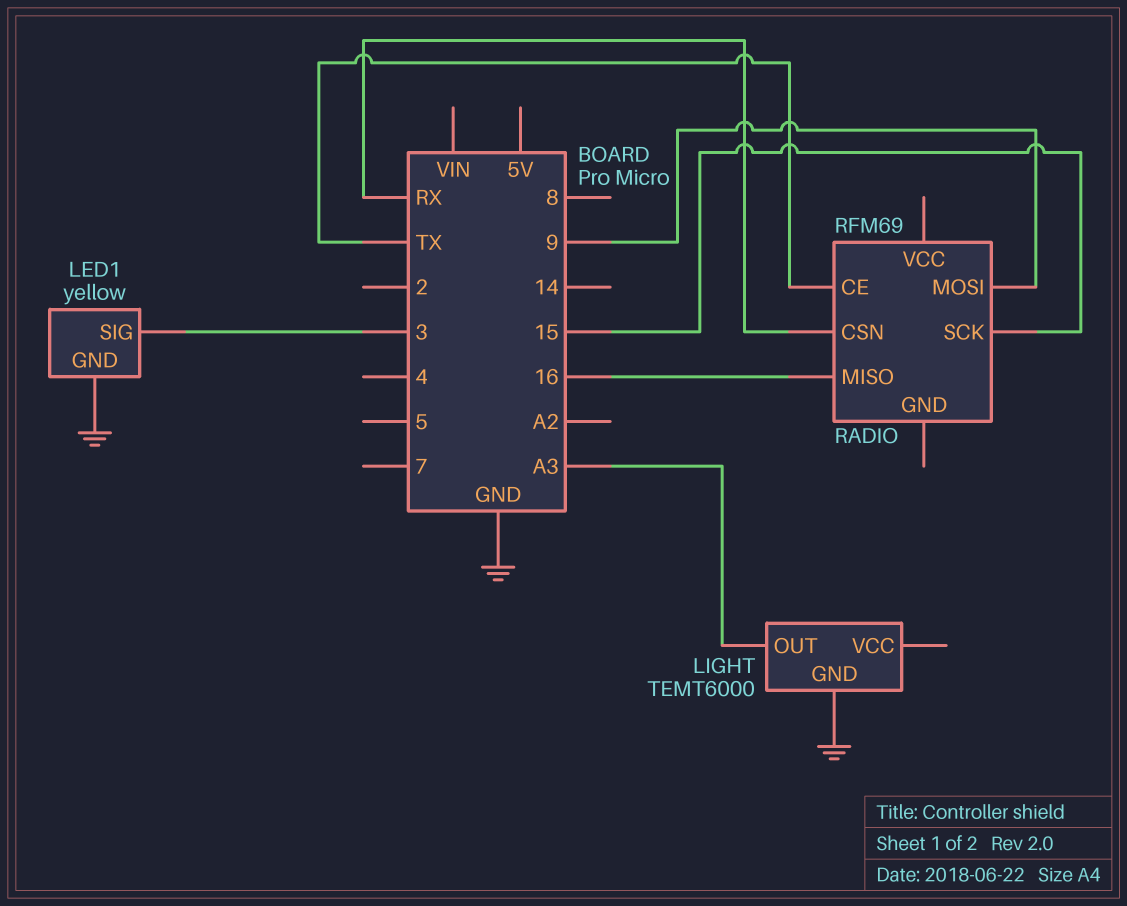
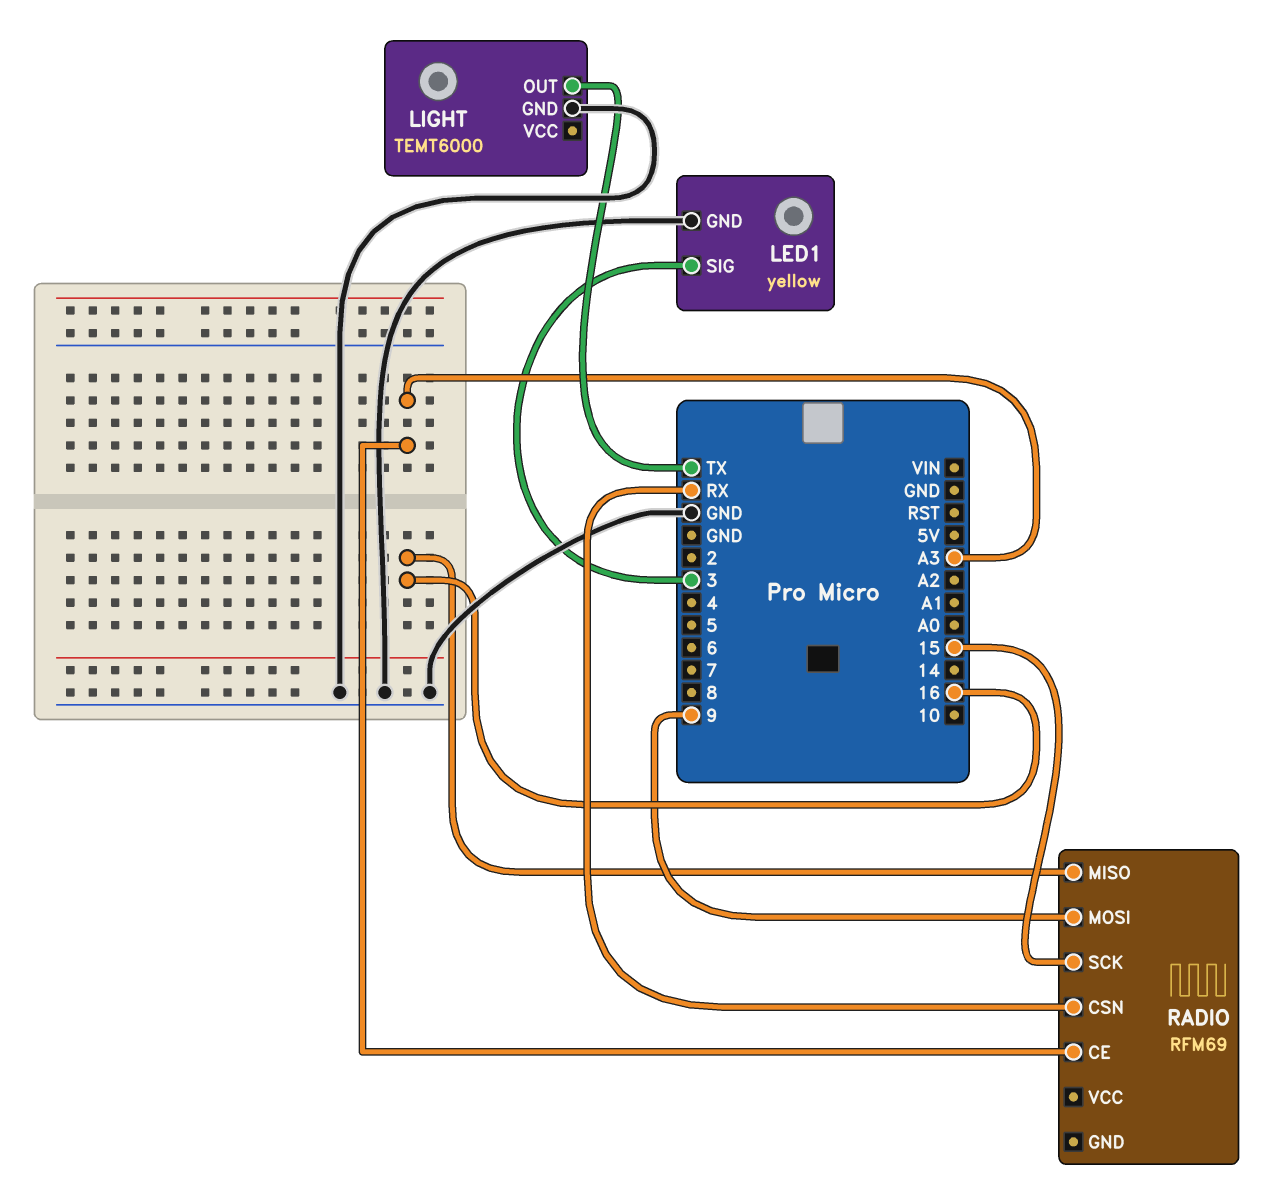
LIGHT pin OUT: A3 -> TX
RADIO pin CE: TX -> A3

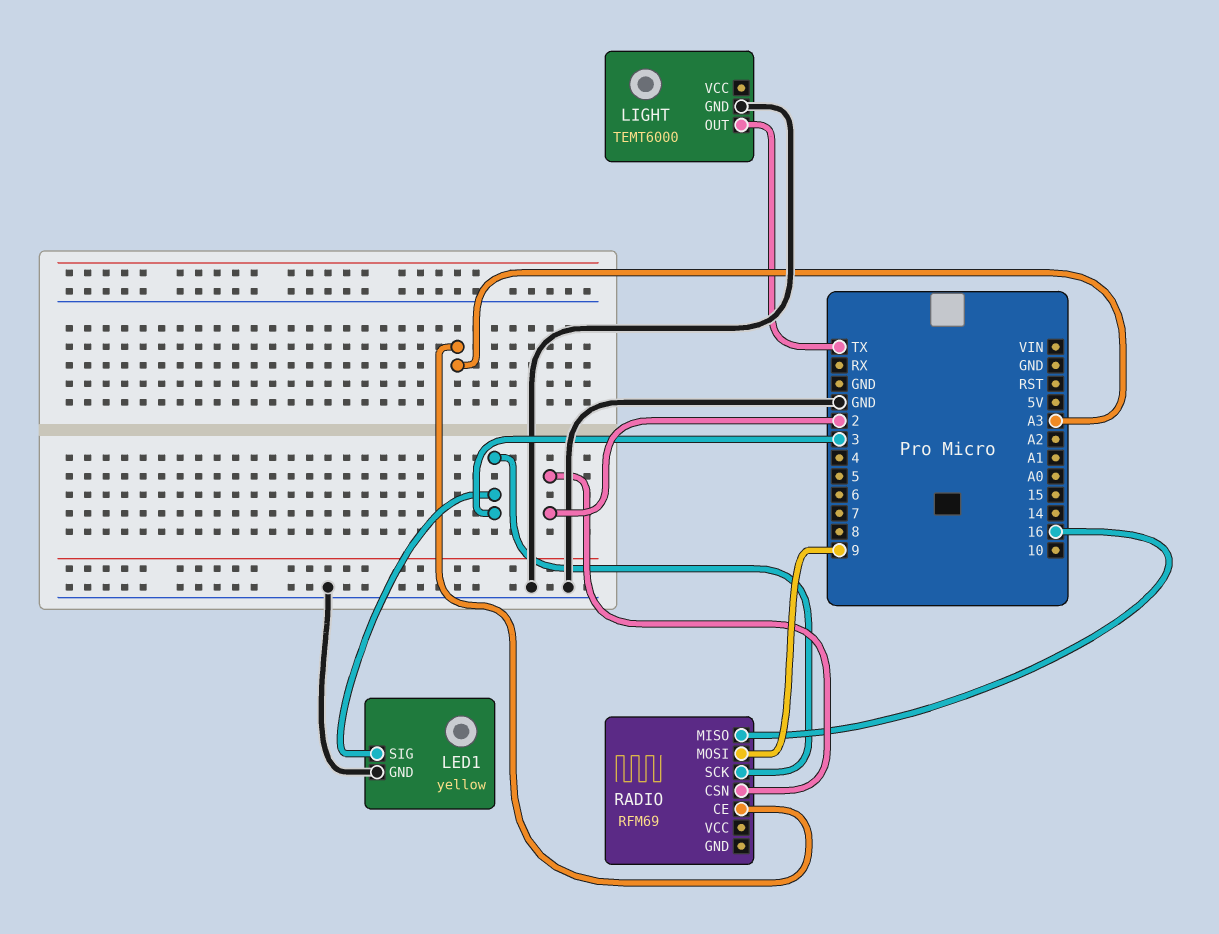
RADIO pin CSN: RX -> 2
RADIO pin SCK: 15 -> 3

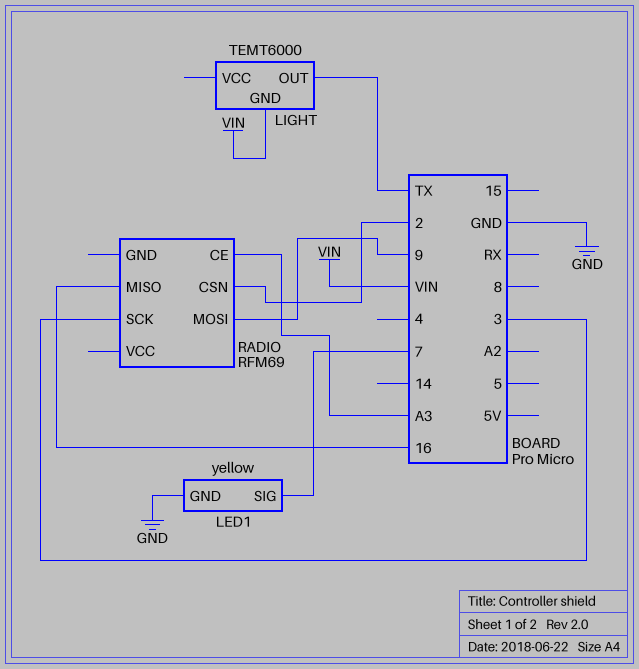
LED1 pin SIG: 3 -> 7
LIGHT pin GND: GND -> VIN

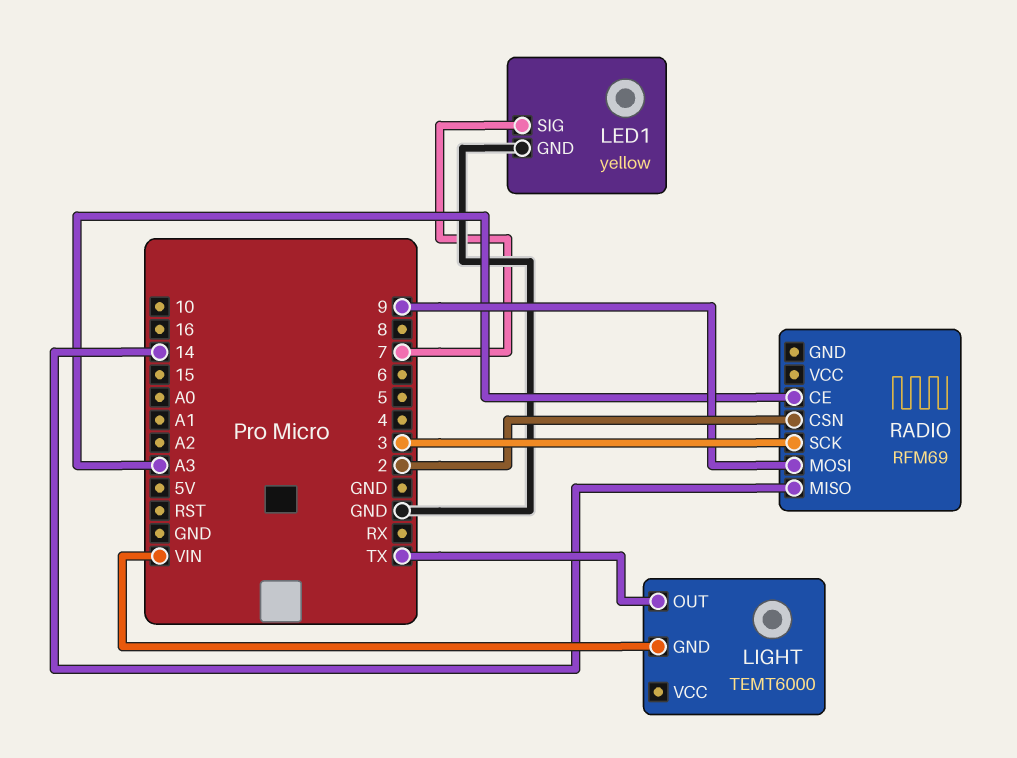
RADIO pin MISO: 16 -> 14

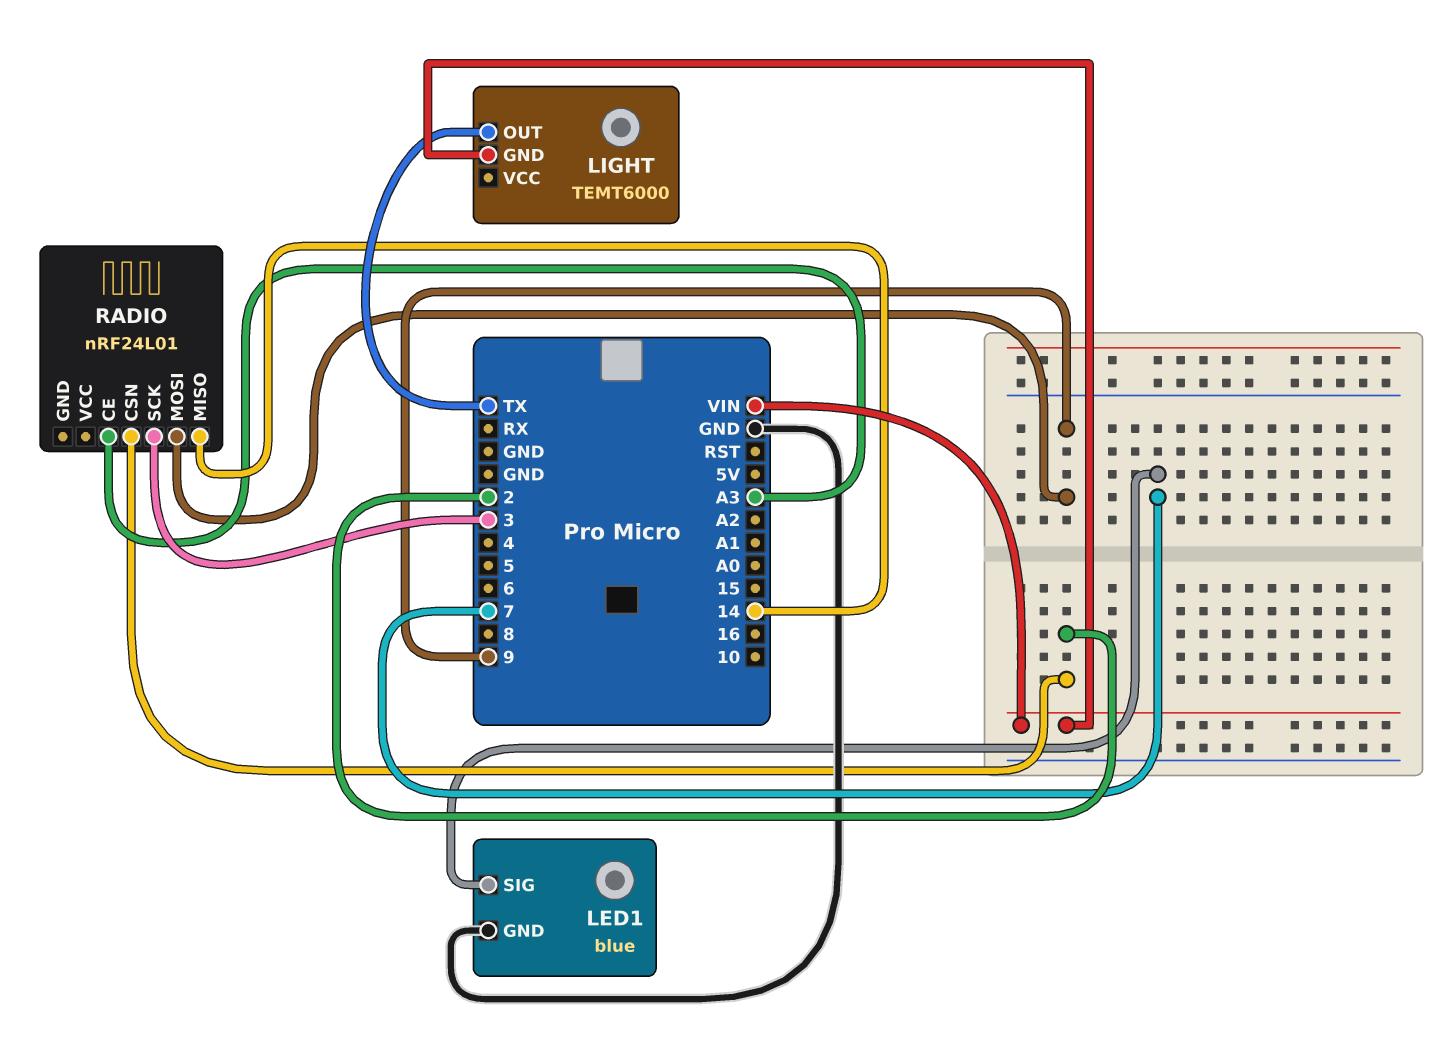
LED1: yellow -> blue
RADIO: RFM69 -> nRF24L01

